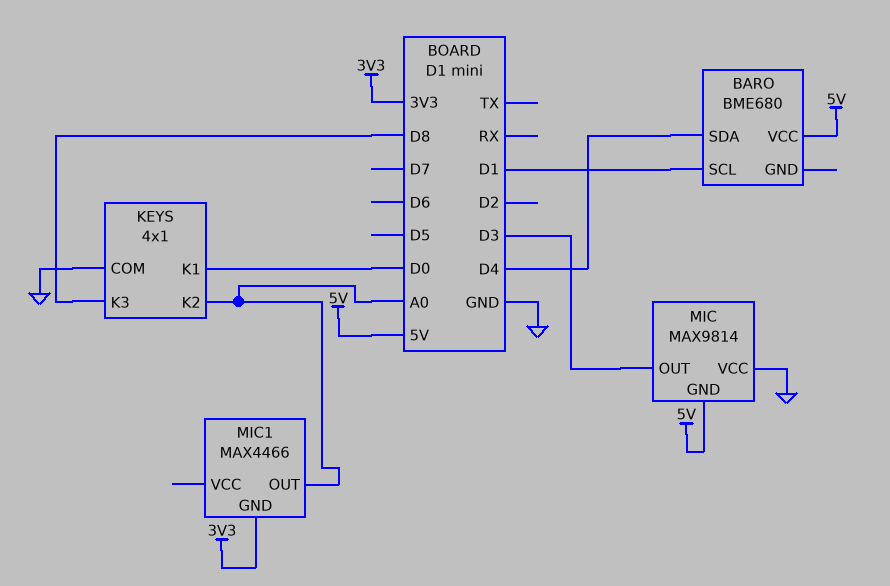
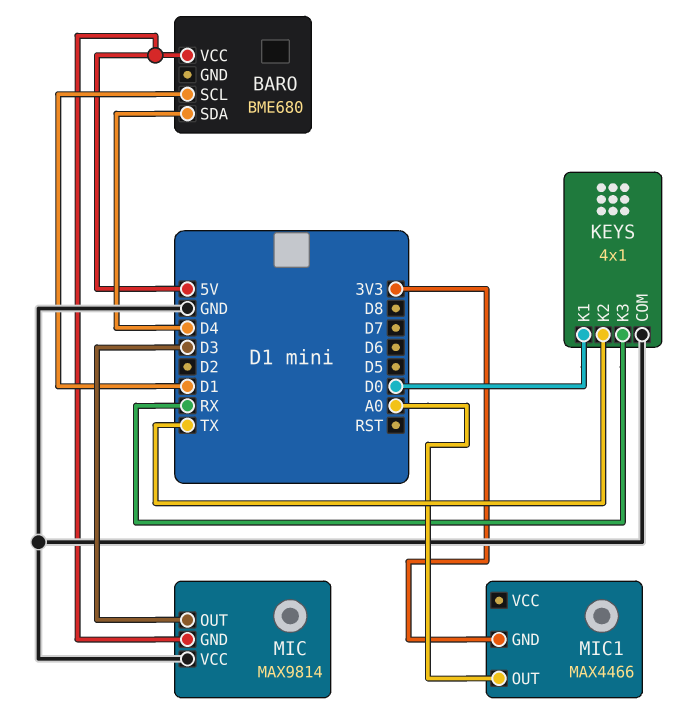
KEYS pin K2: A0 -> TX
KEYS pin K3: D8 -> RX

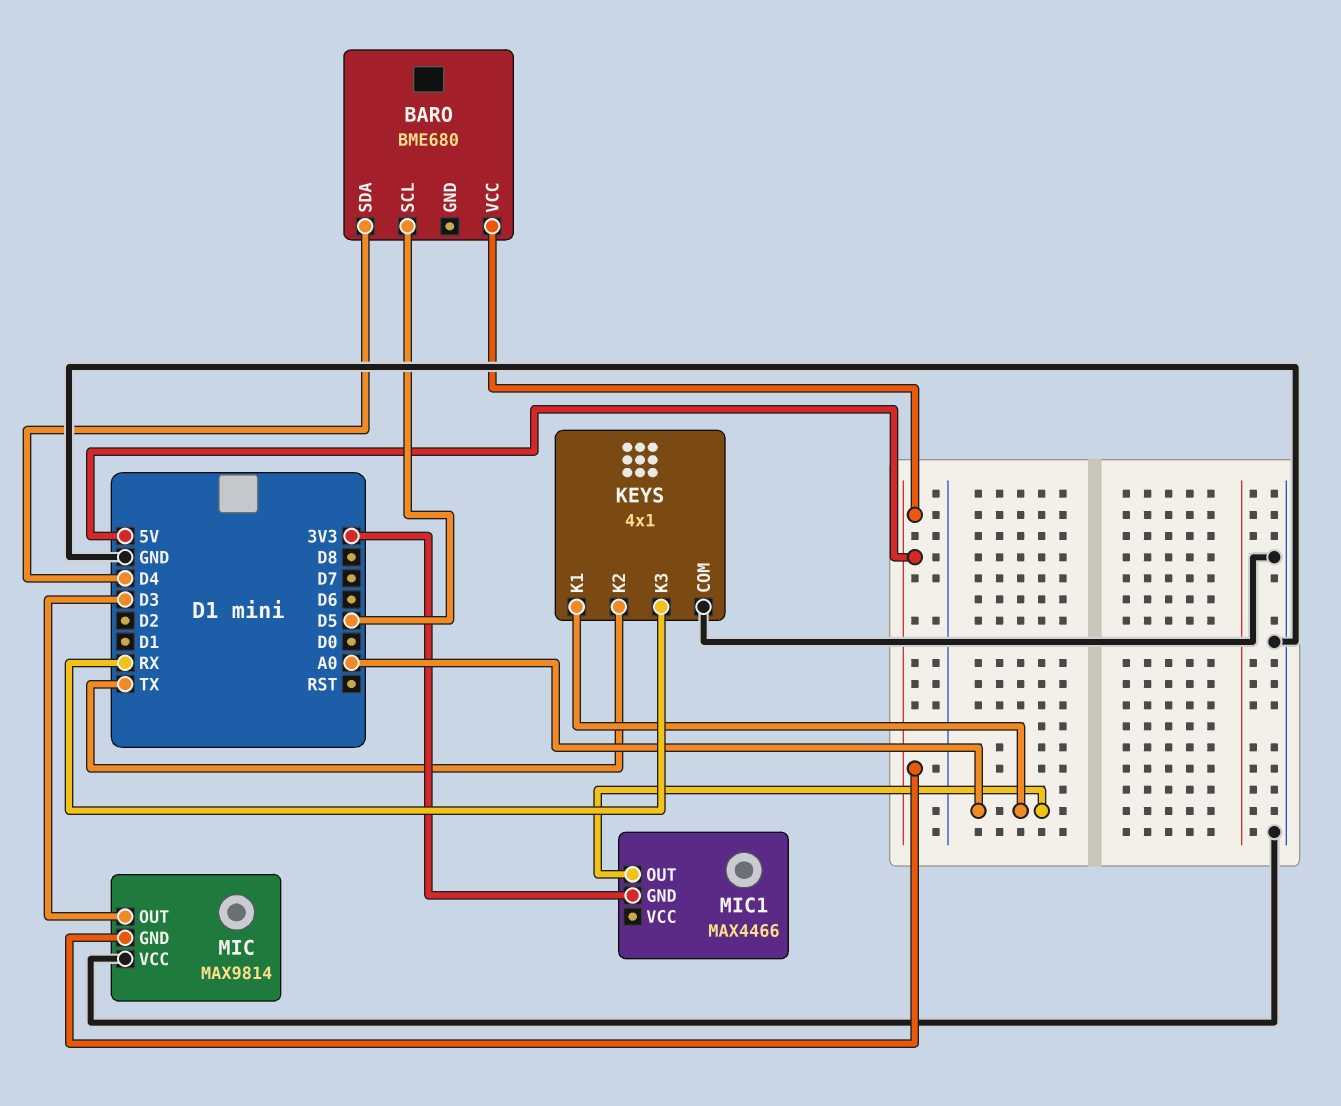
BARO pin SCL: D1 -> D5
KEYS pin K1: D0 -> A0

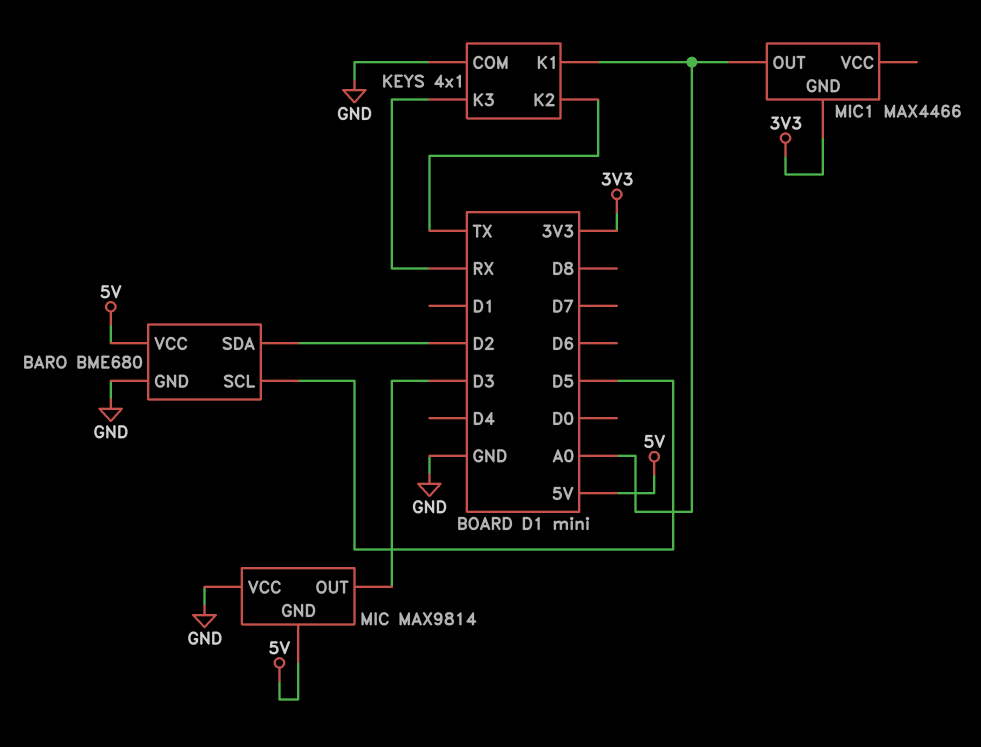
BARO pin GND: none -> GND
BARO pin SDA: D4 -> D2

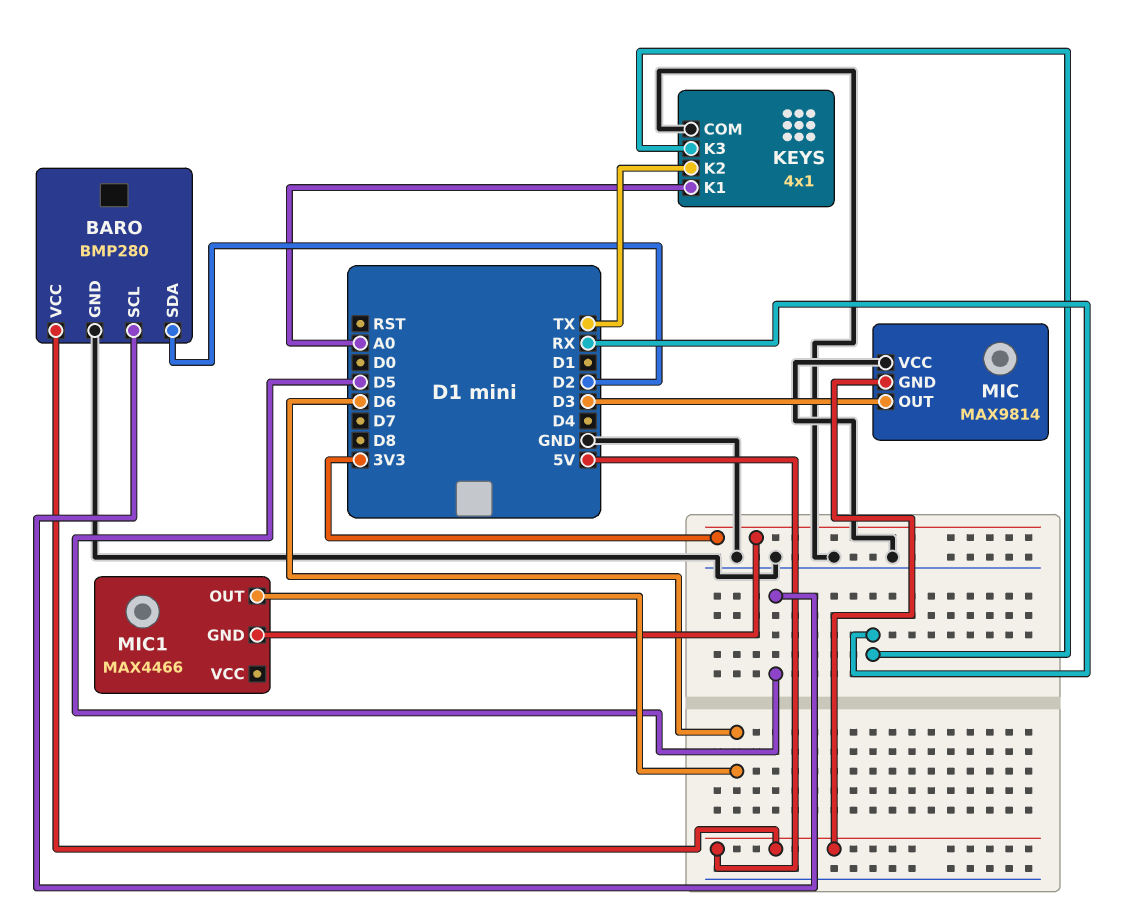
BARO: BME680 -> BMP280
MIC1 pin OUT: A0 -> D6

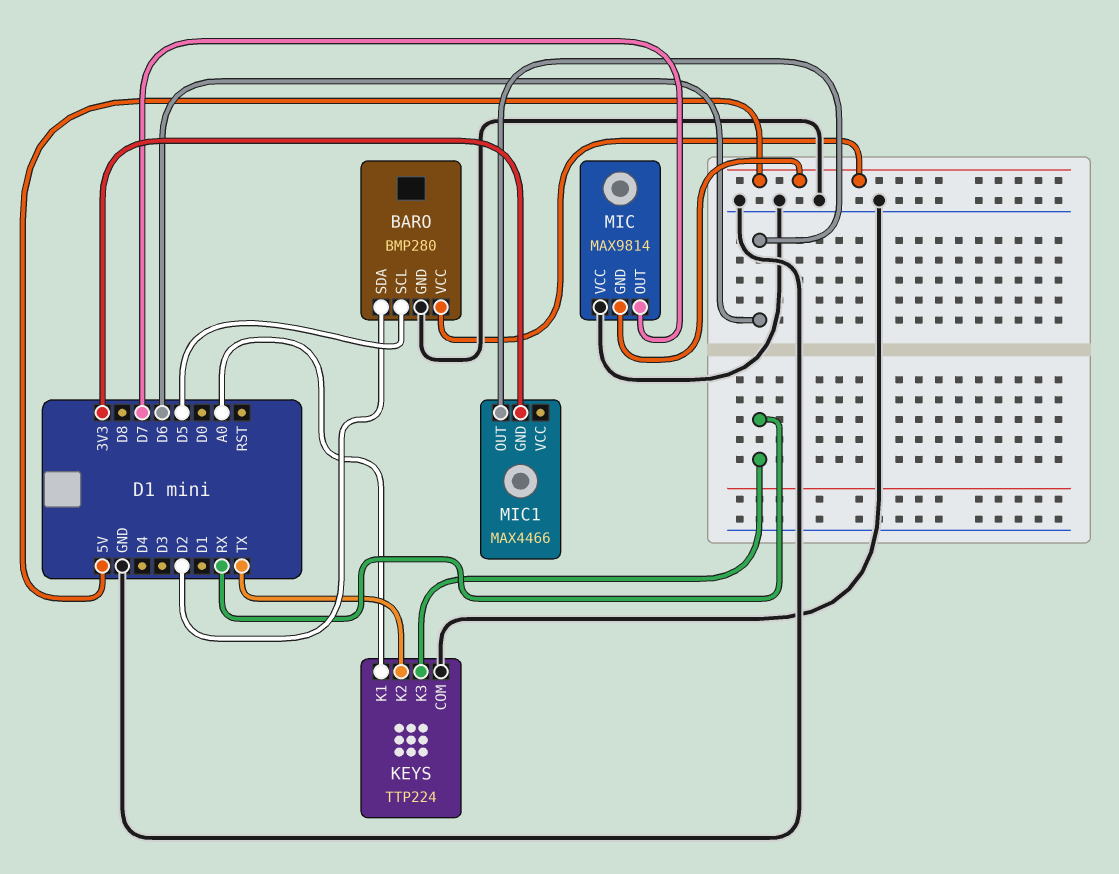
KEYS: 4x1 -> TTP224
MIC pin OUT: D3 -> D7

